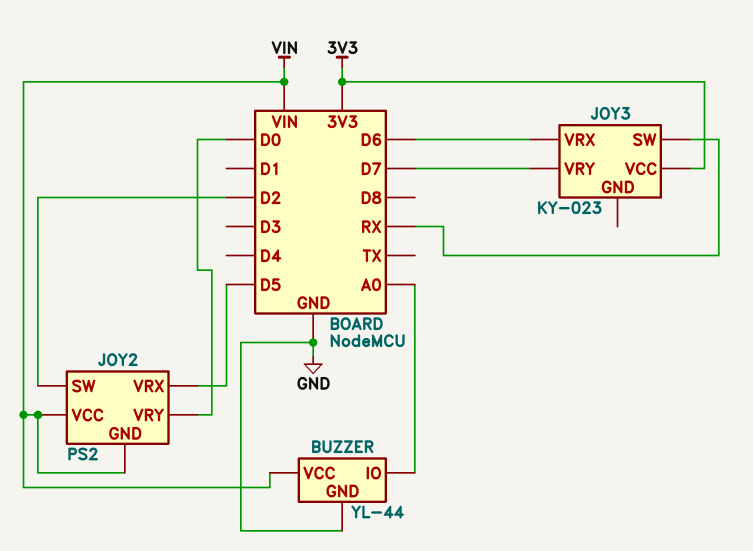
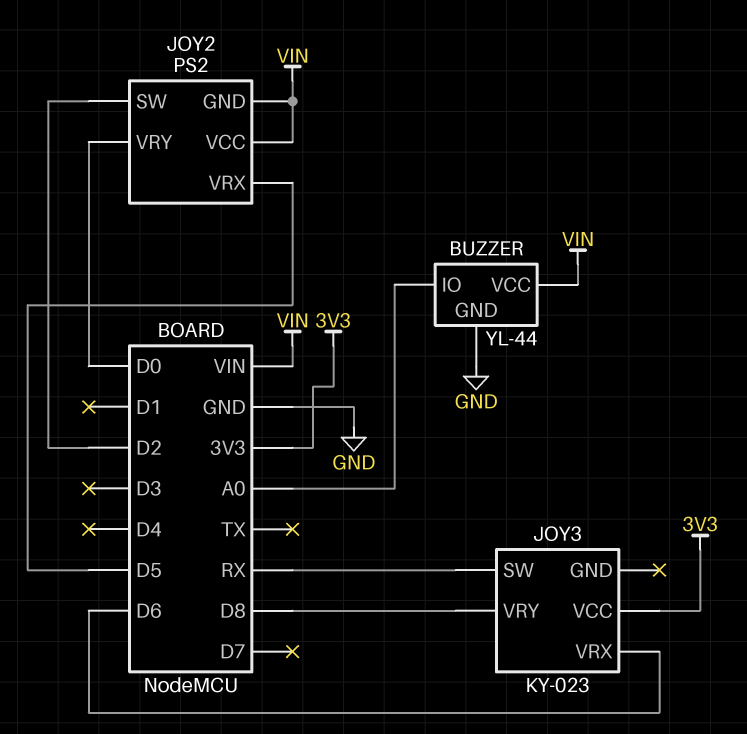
JOY3 pin VRY: D7 -> D8

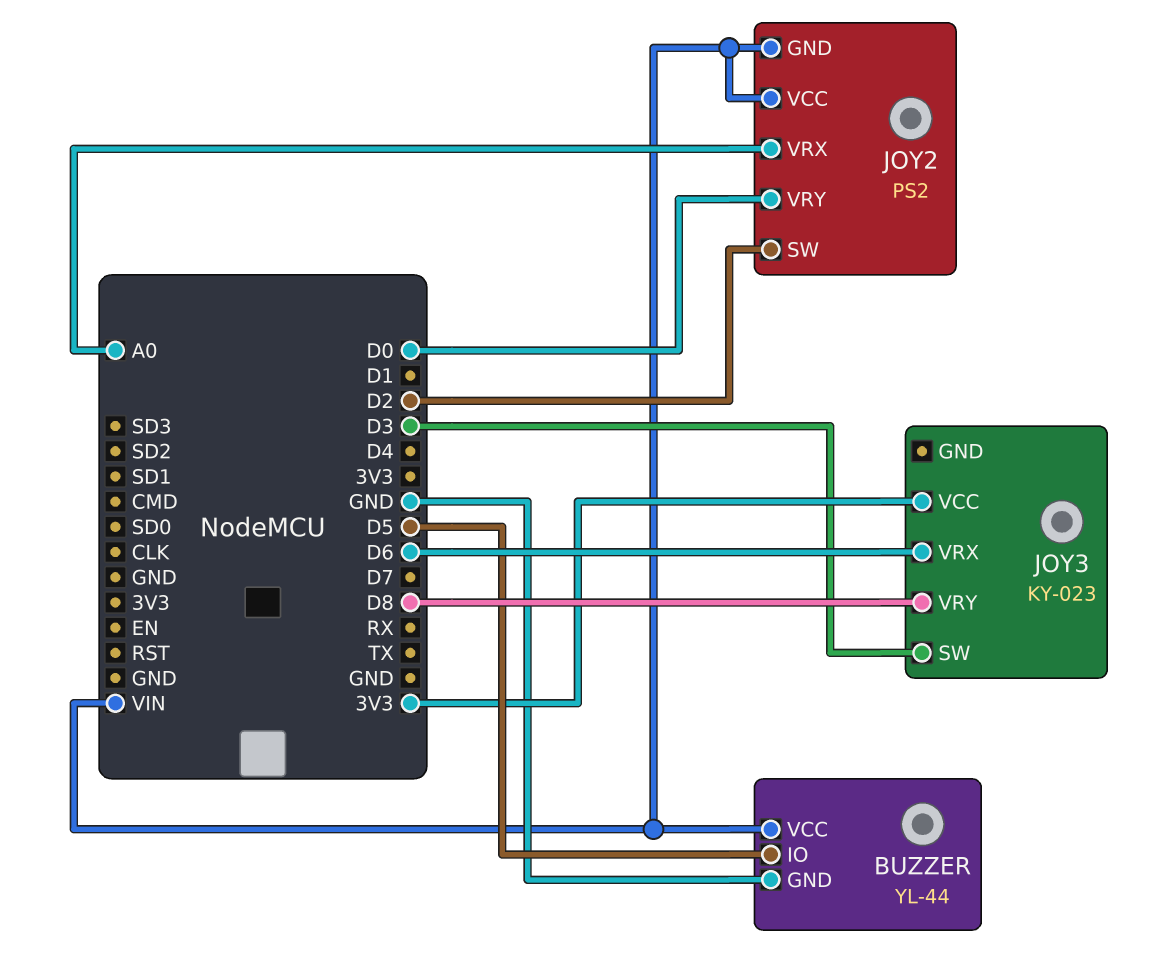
BUZZER pin IO: A0 -> D5
JOY2 pin VRX: D5 -> A0
JOY3 pin SW: RX -> D3

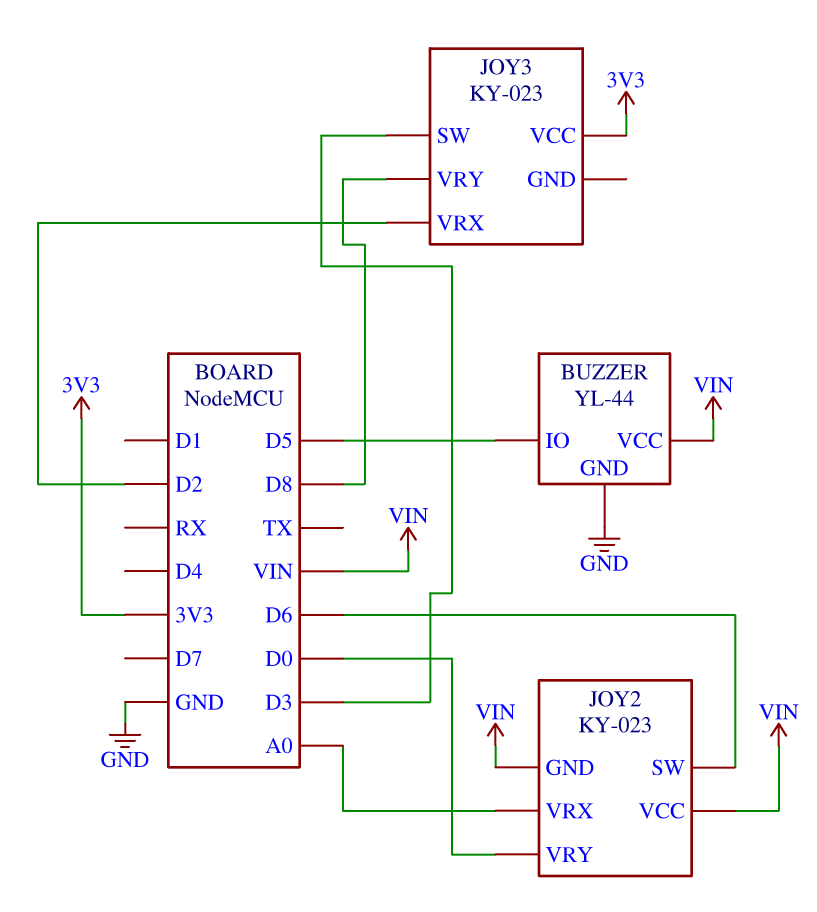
JOY2: PS2 -> KY-023
JOY2 pin SW: D2 -> D6
JOY3 pin VRX: D6 -> D2

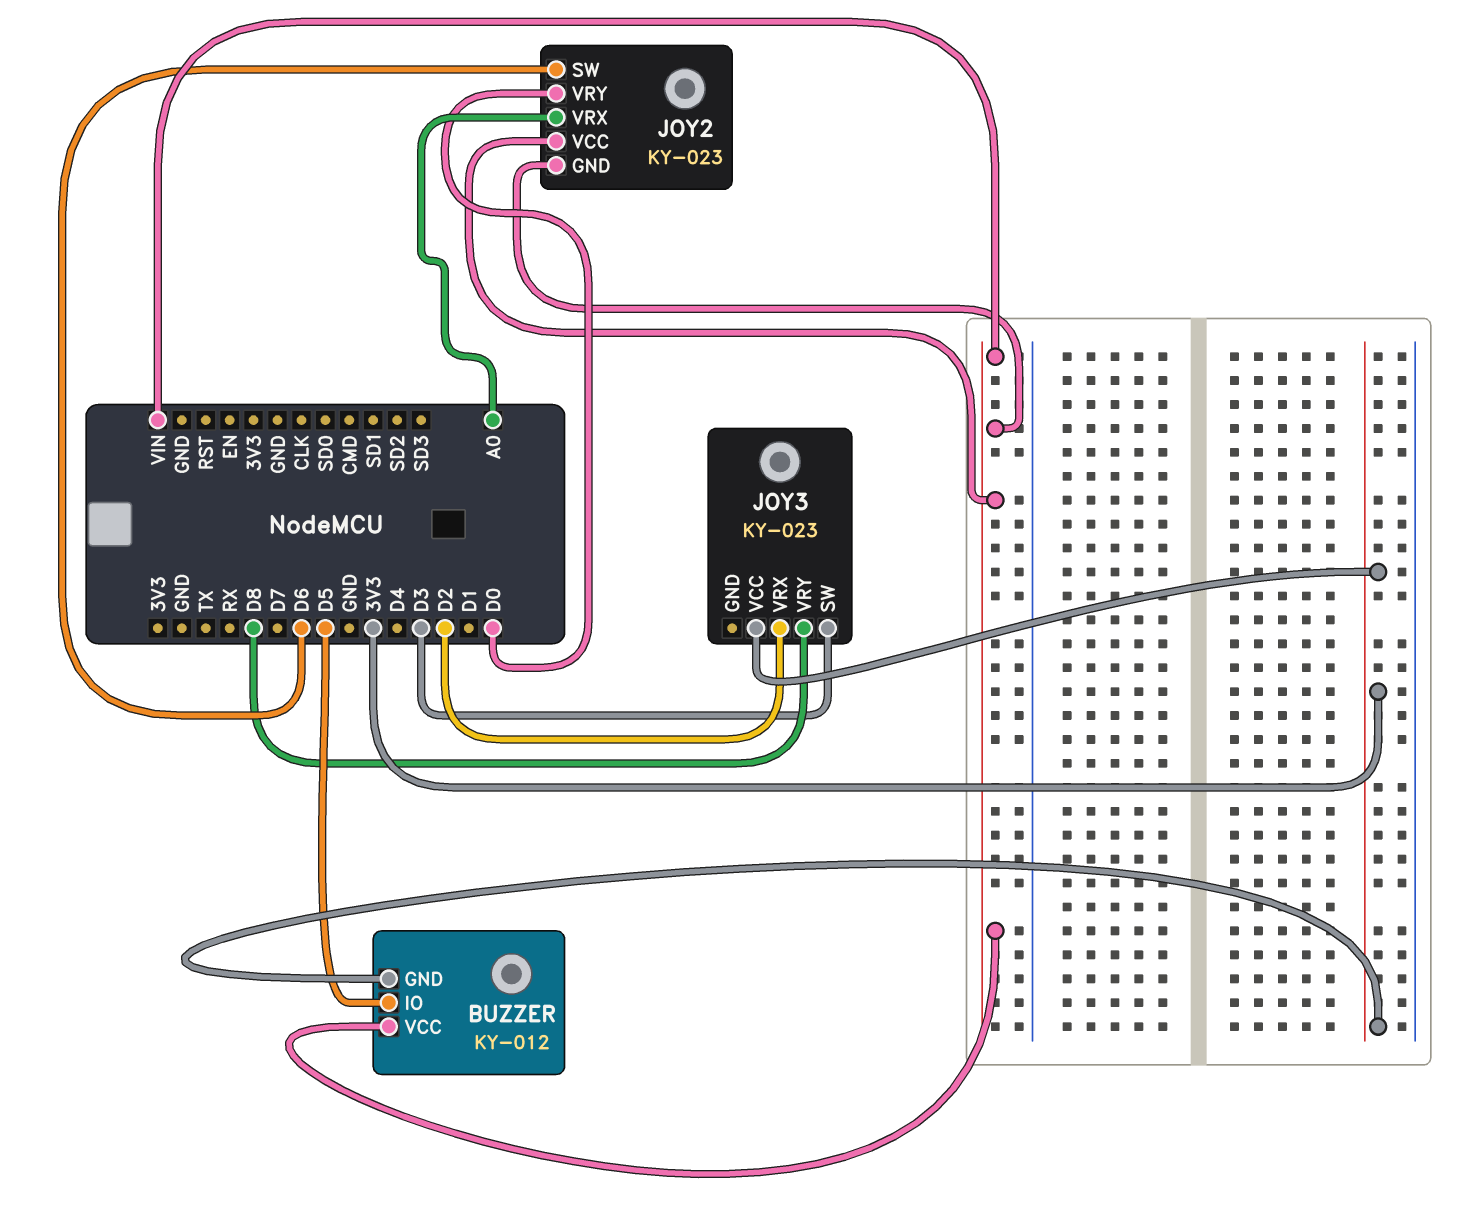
BUZZER: YL-44 -> KY-012
BUZZER pin GND: GND -> 3V3

